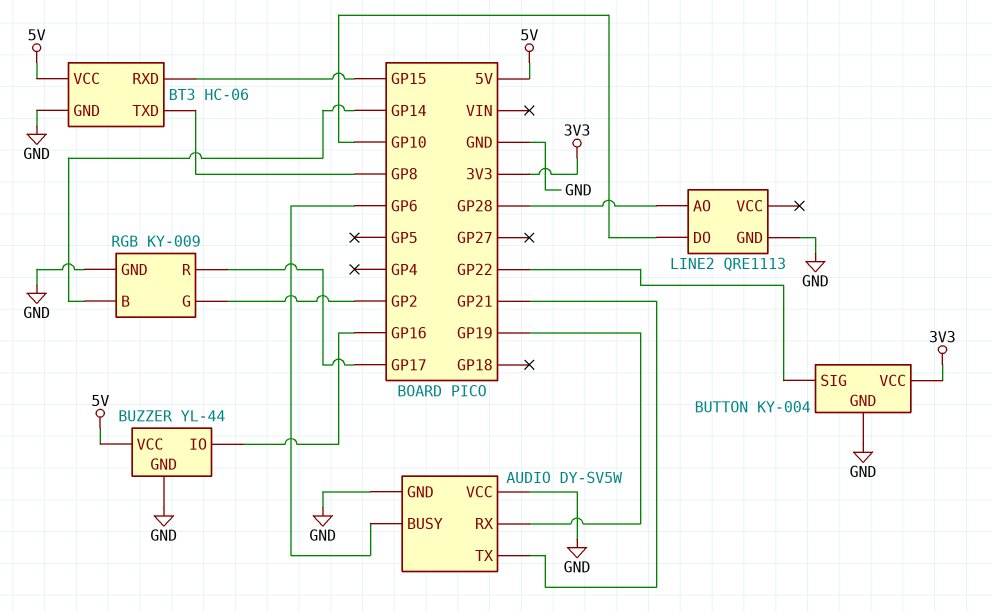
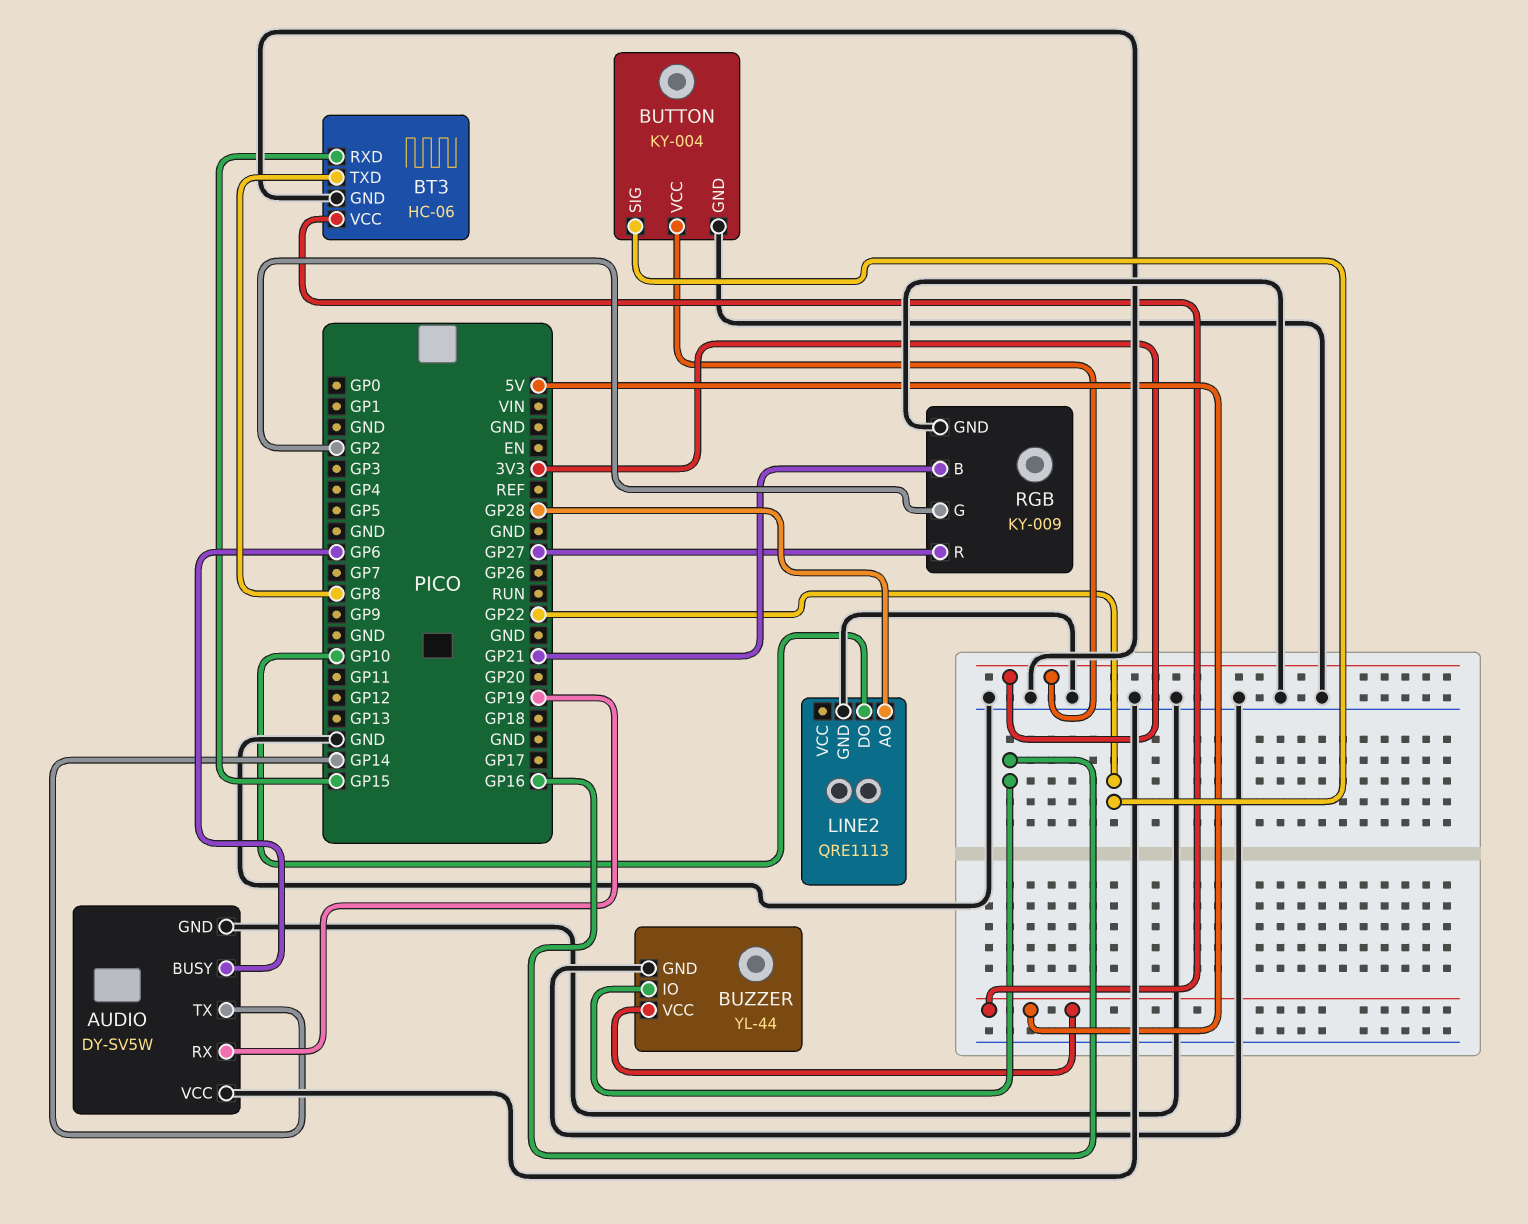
AUDIO pin TX: GP21 -> GP14
RGB pin B: GP14 -> GP21
RGB pin R: GP17 -> GP27

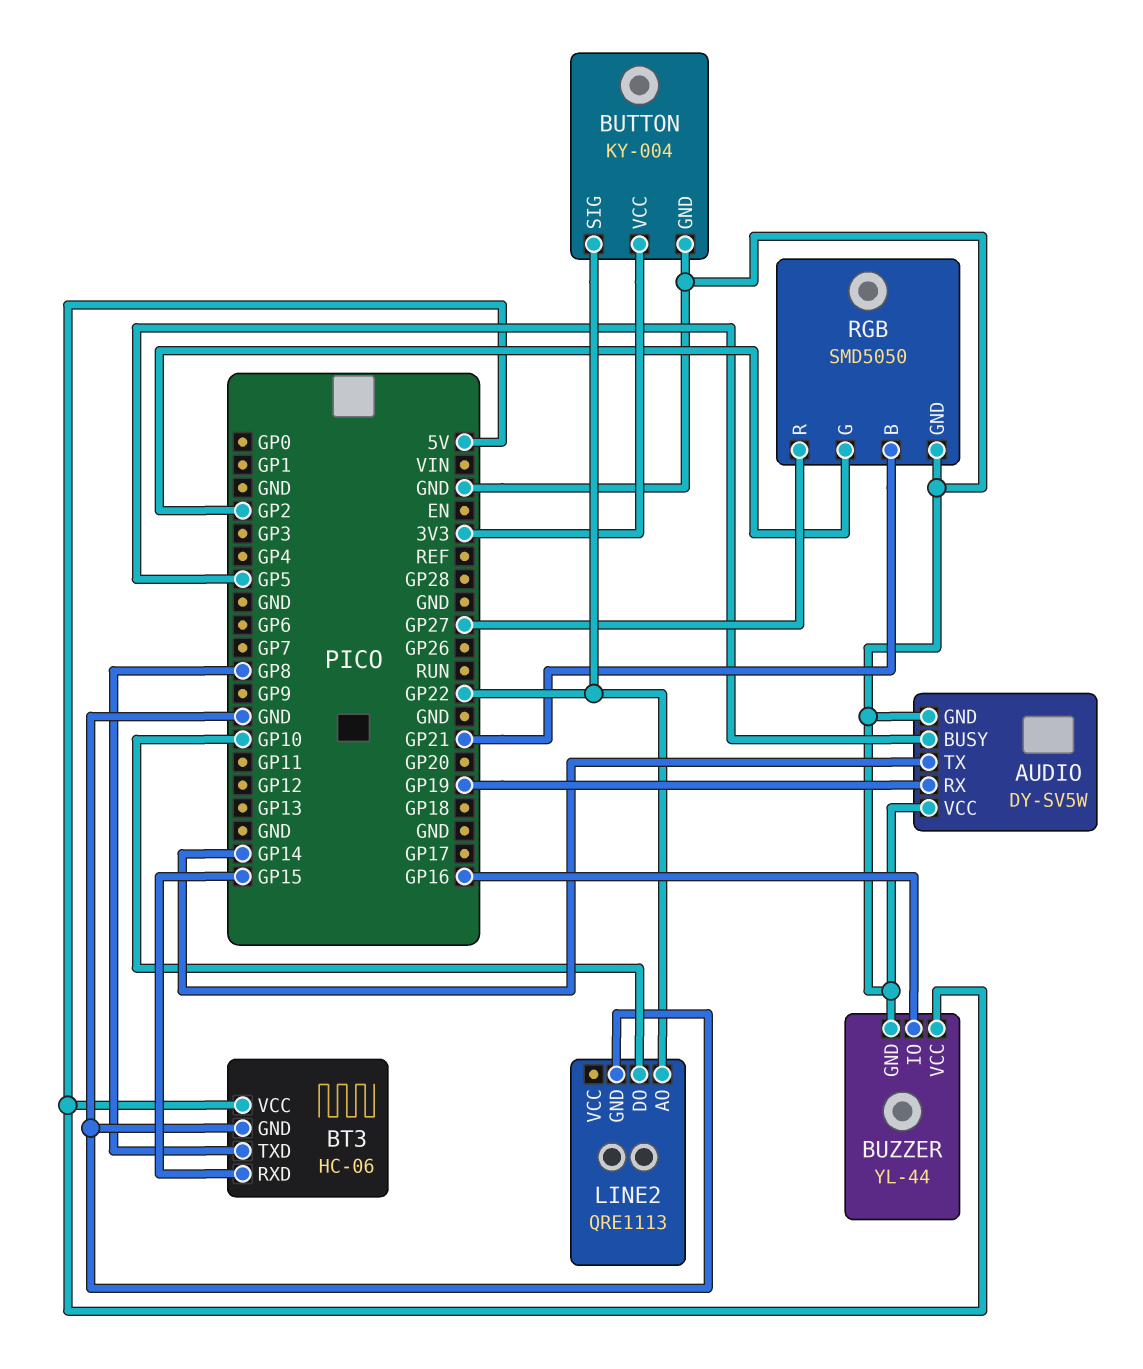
AUDIO pin BUSY: GP6 -> GP5
LINE2 pin AO: GP28 -> GP22
RGB: KY-009 -> SMD5050

